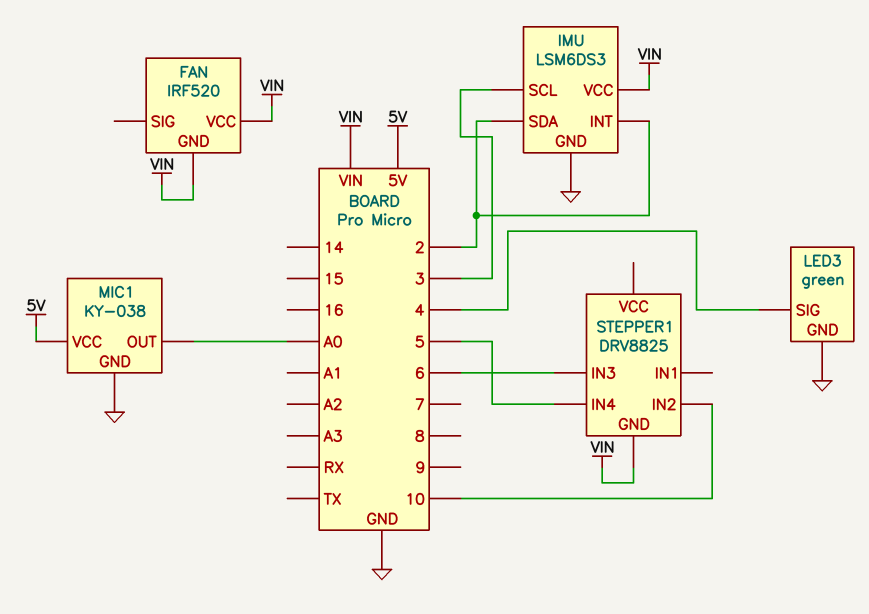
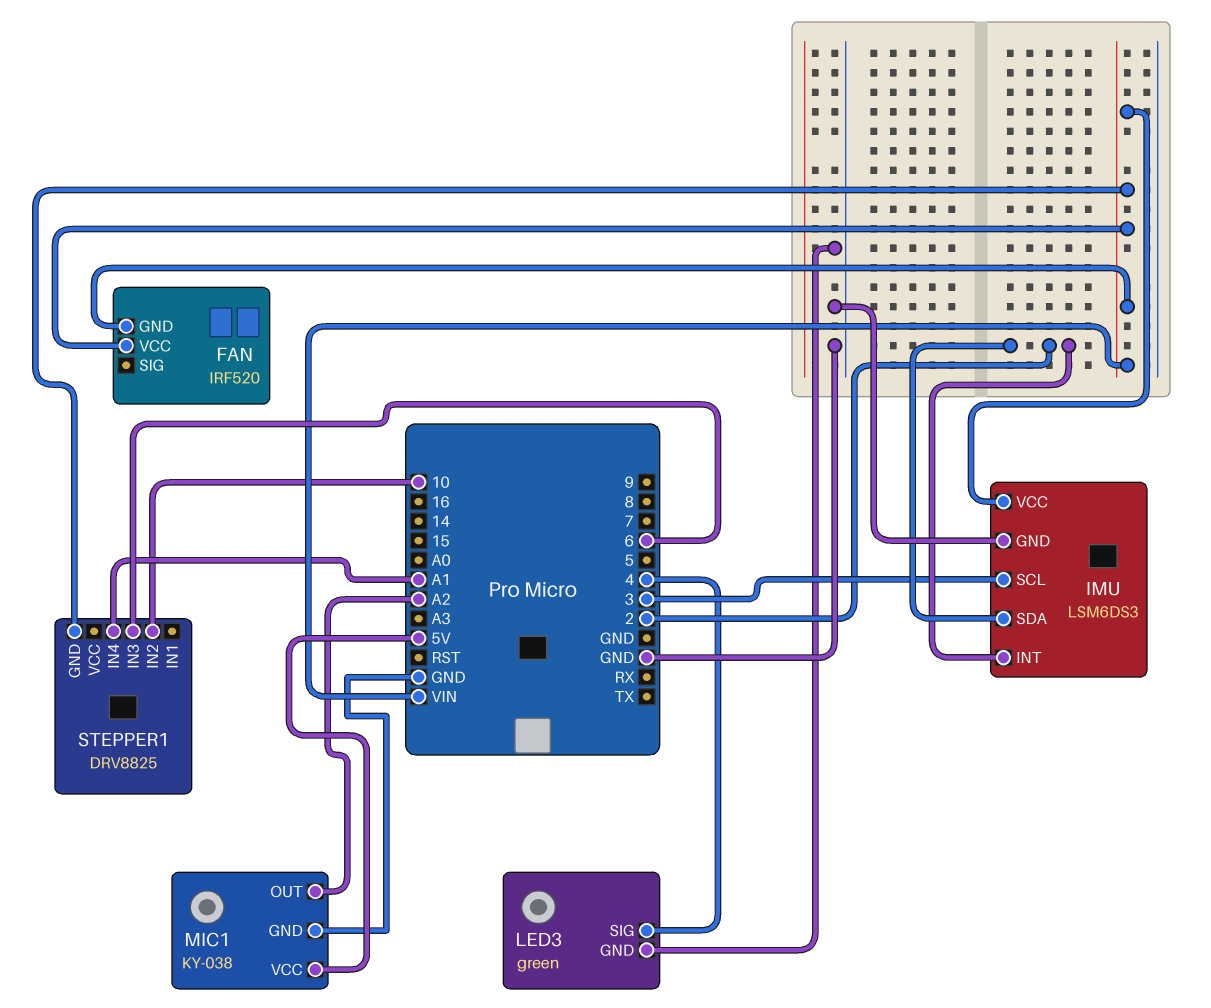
MIC1 pin OUT: A0 -> A2
STEPPER1 pin IN4: 5 -> A1

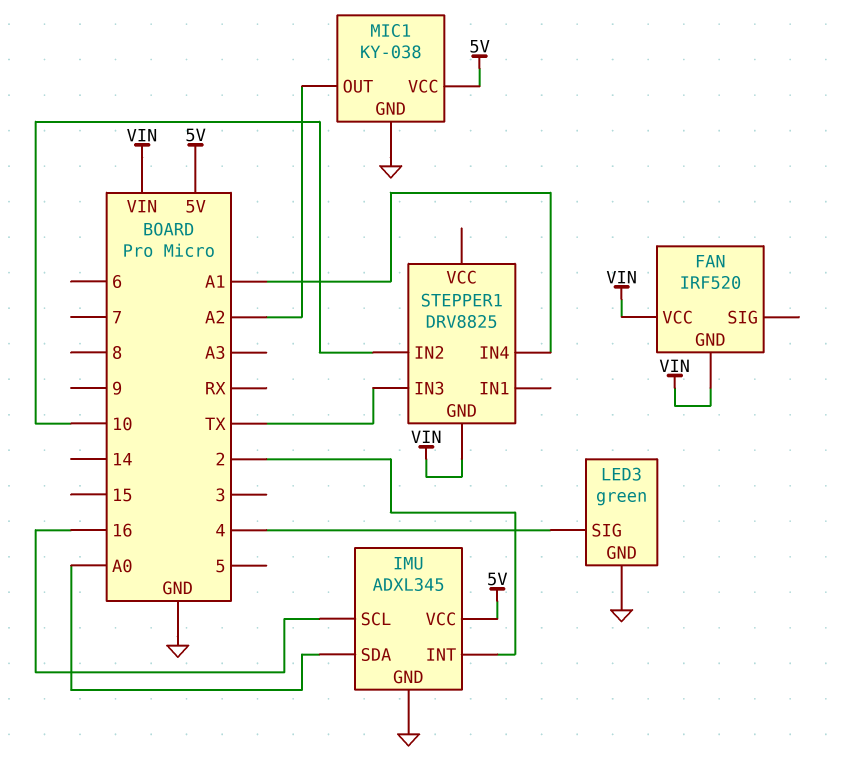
IMU: LSM6DS3 -> ADXL345
IMU pin SCL: 3 -> 16
IMU pin SDA: 2 -> A0
IMU pin VCC: VIN -> 5V
STEPPER1 pin IN3: 6 -> TX

